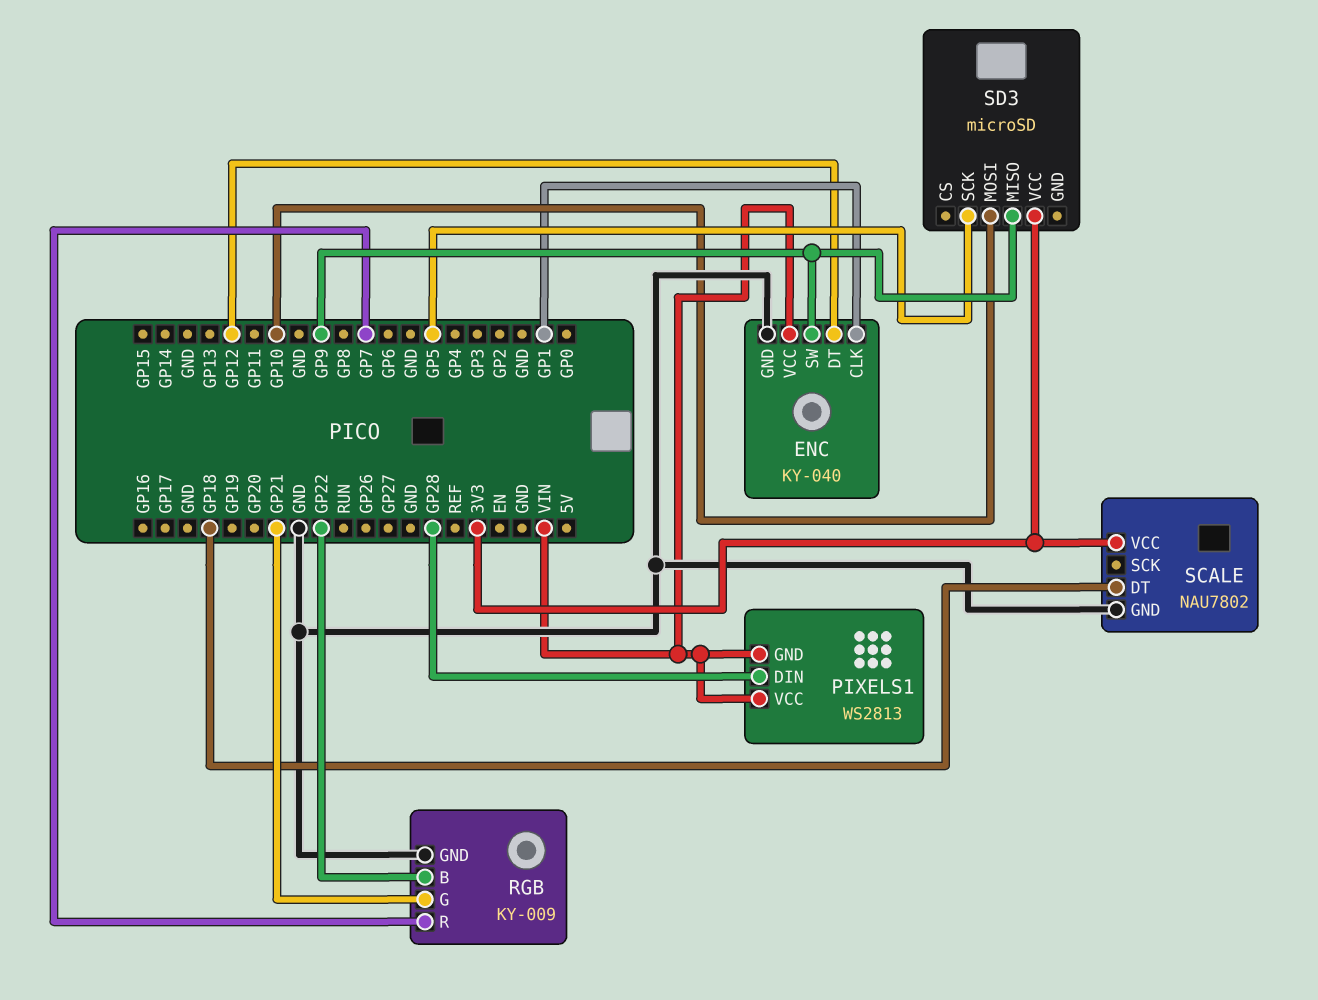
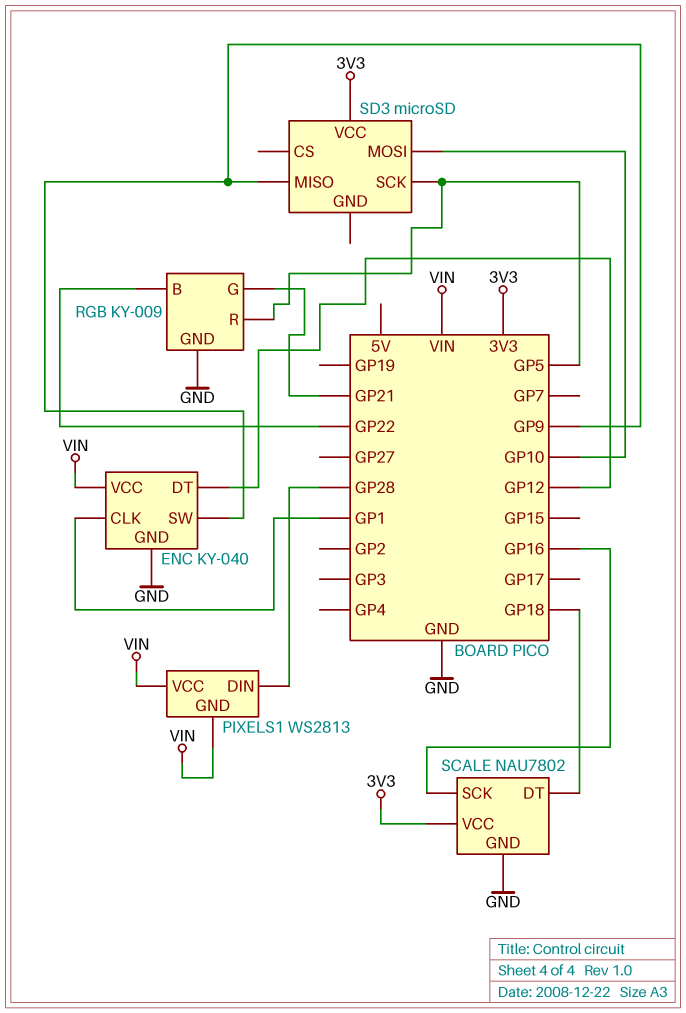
RGB pin R: GP7 -> GP5
SCALE pin SCK: none -> GP16

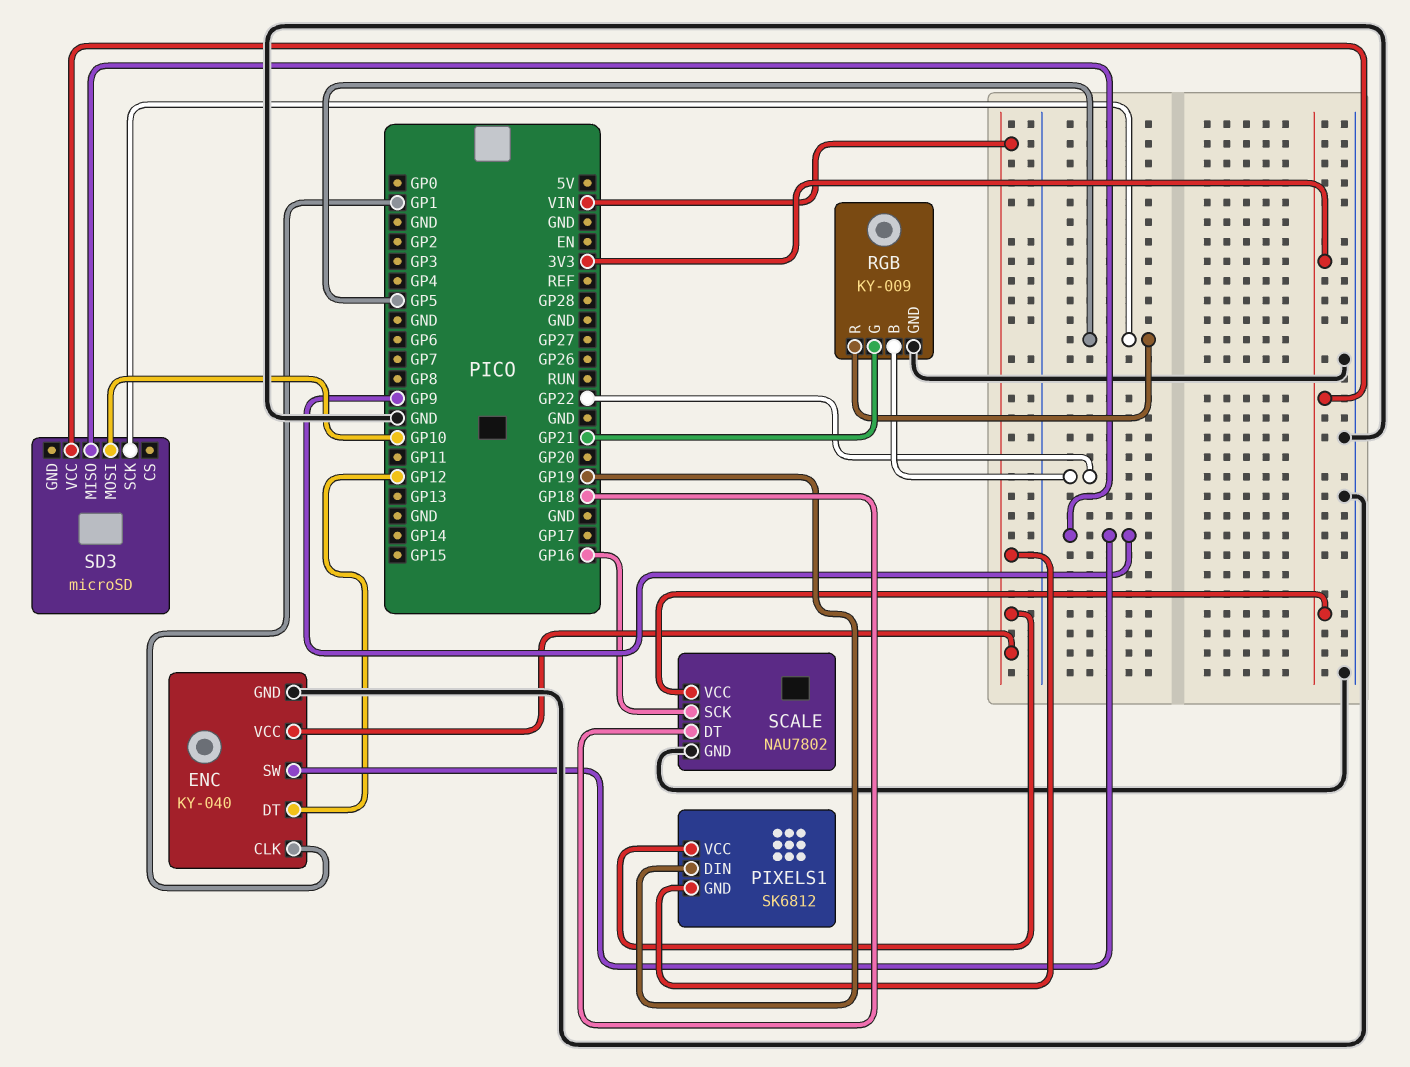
PIXELS1: WS2813 -> SK6812
PIXELS1 pin DIN: GP28 -> GP19

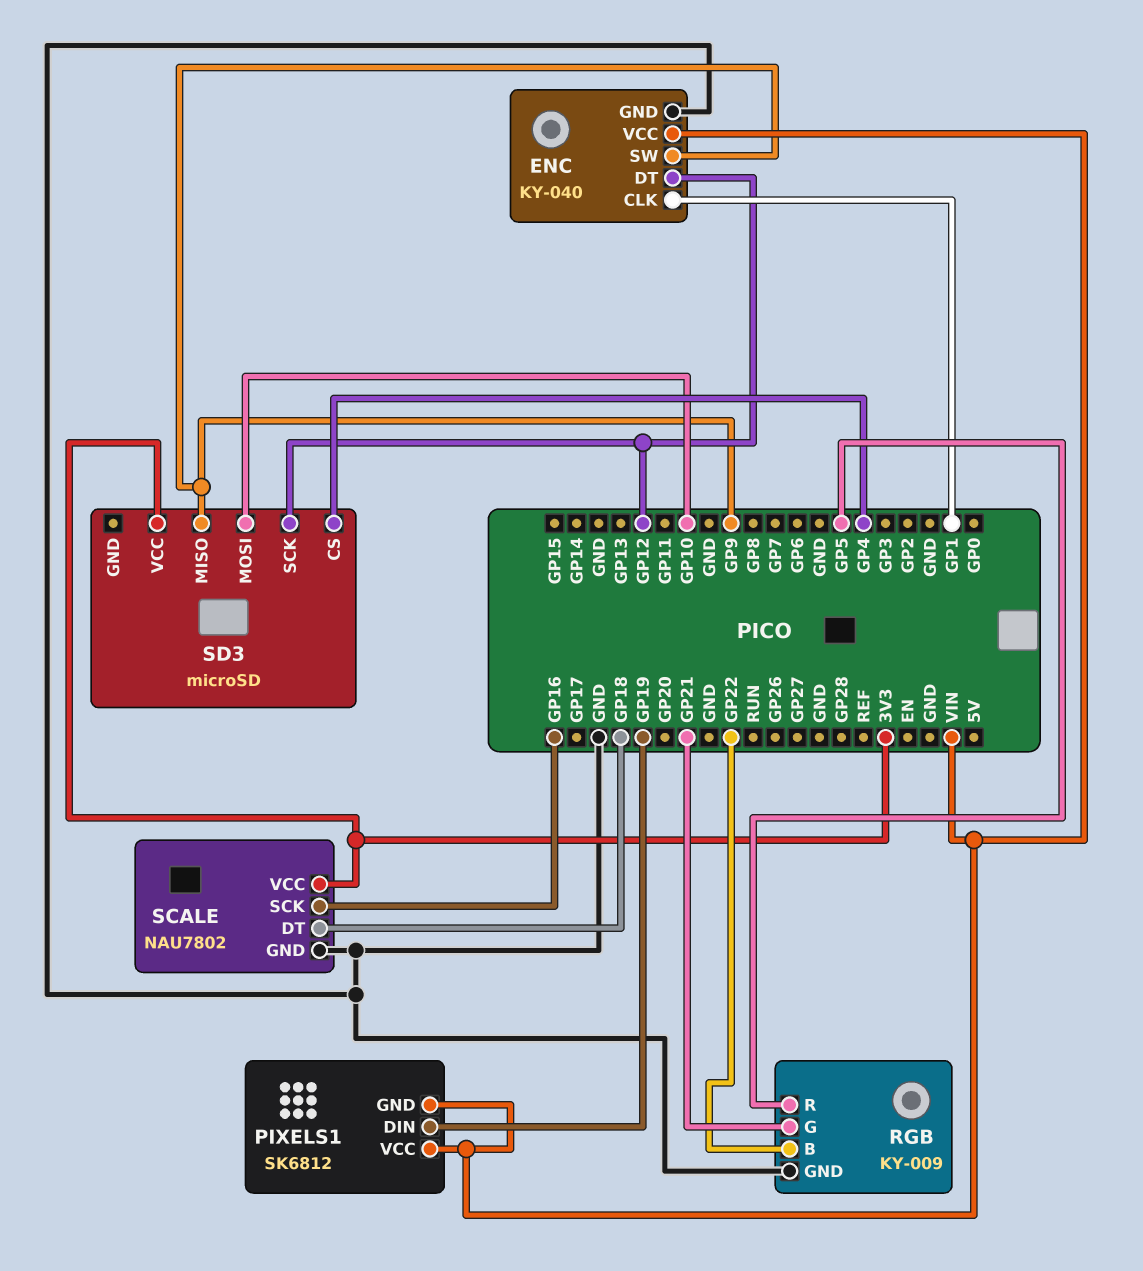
SD3 pin CS: none -> GP4
SD3 pin SCK: GP5 -> GP12

